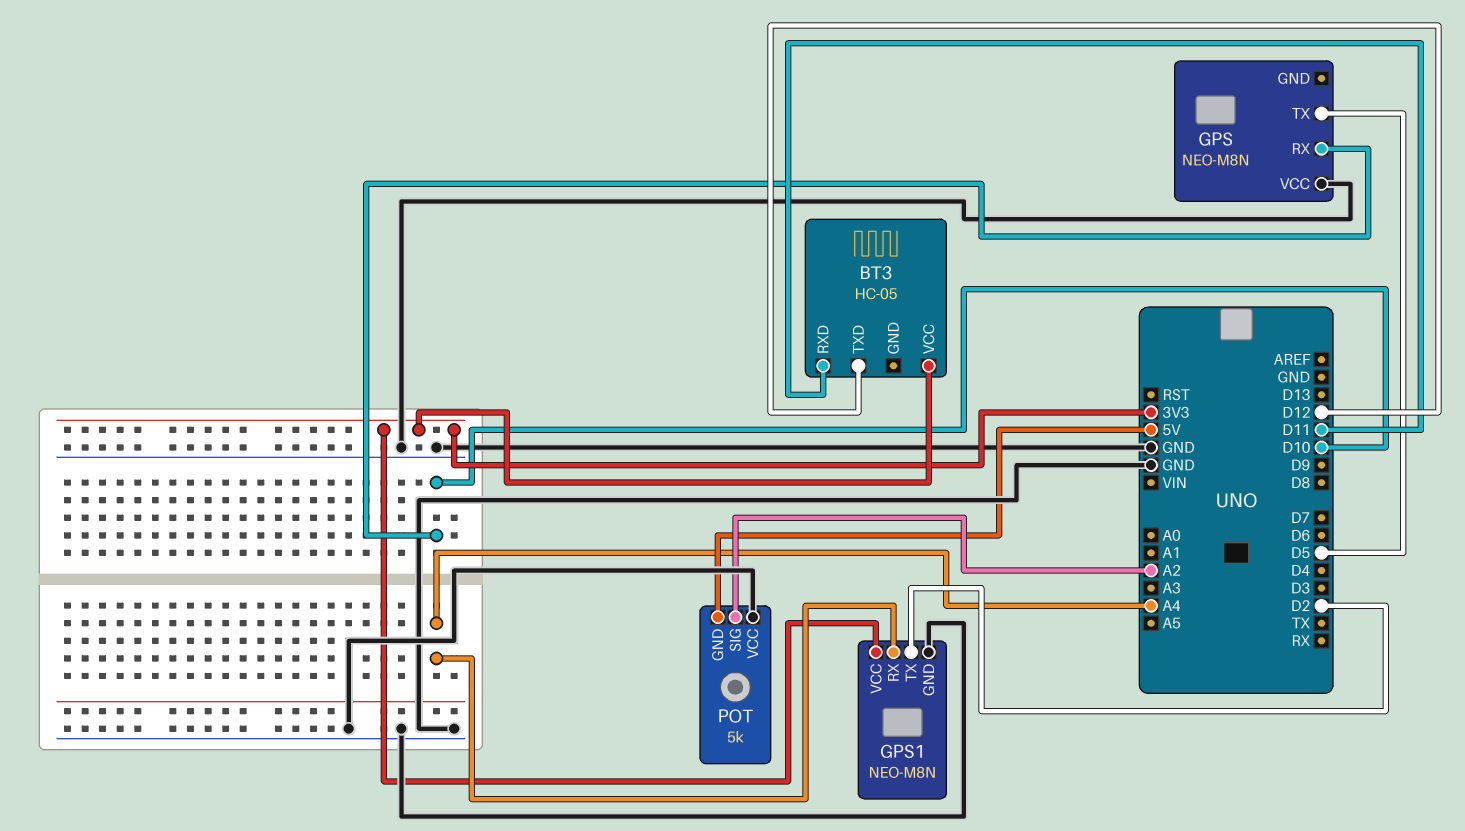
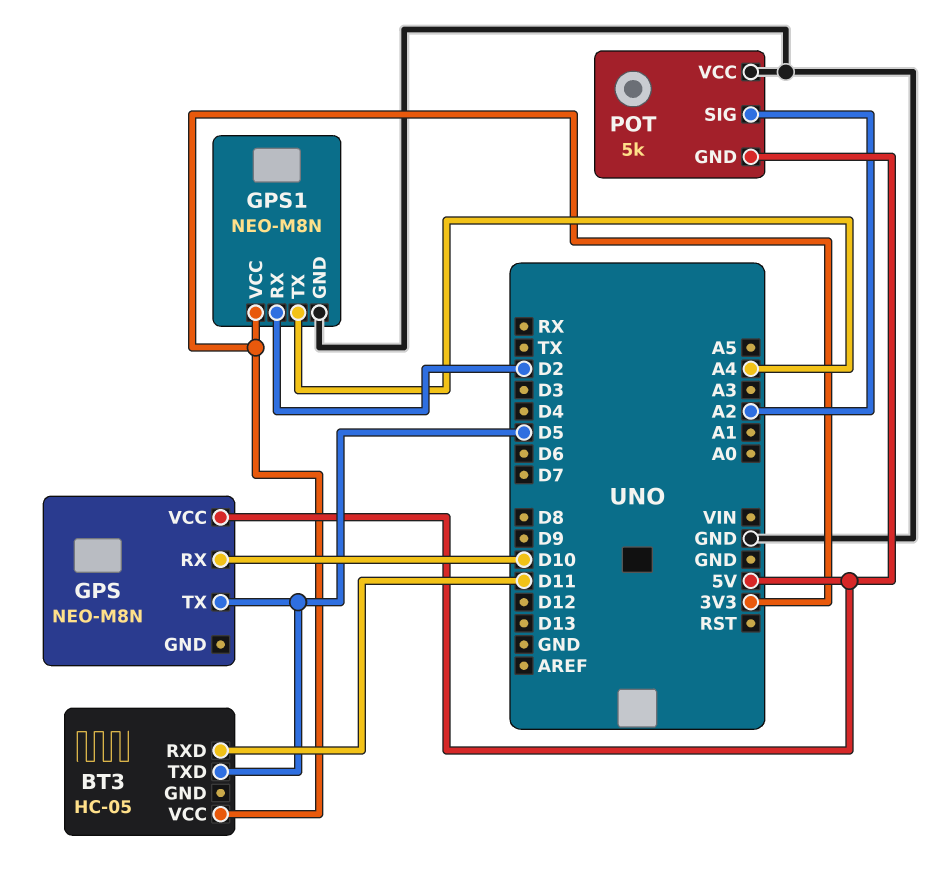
BT3 pin TXD: D12 -> D5
GPS pin VCC: GND -> 5V
GPS1 pin RX: A4 -> D2
GPS1 pin TX: D2 -> A4

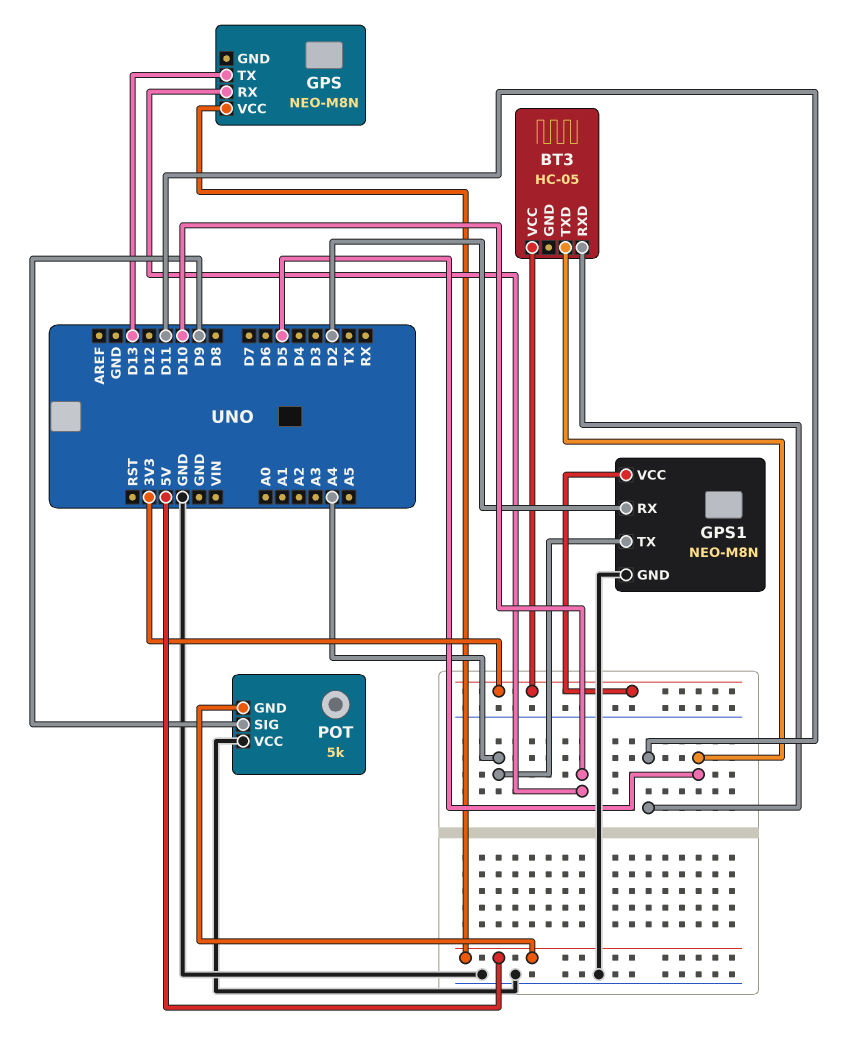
GPS pin TX: D5 -> D13
POT pin SIG: A2 -> D9

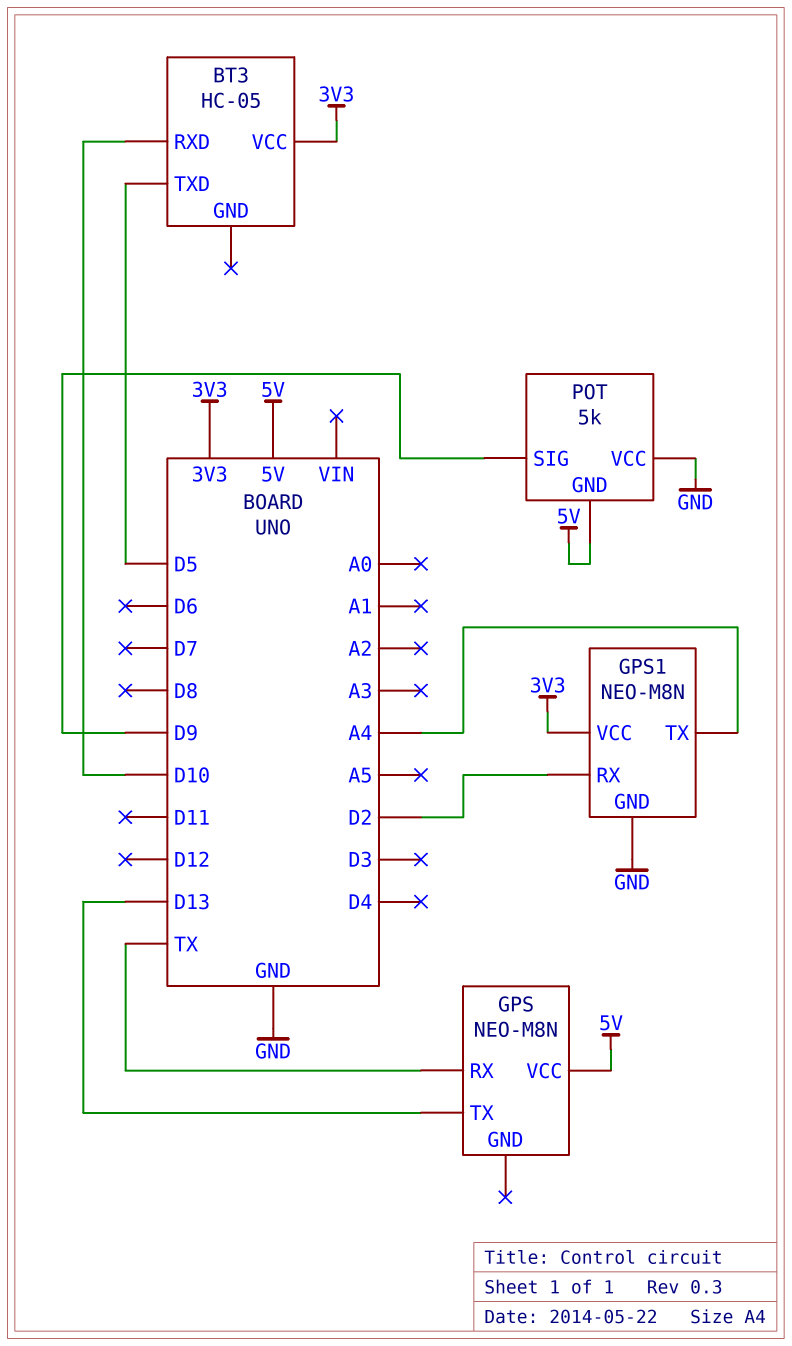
BT3 pin RXD: D11 -> D10
GPS pin RX: D10 -> TX

